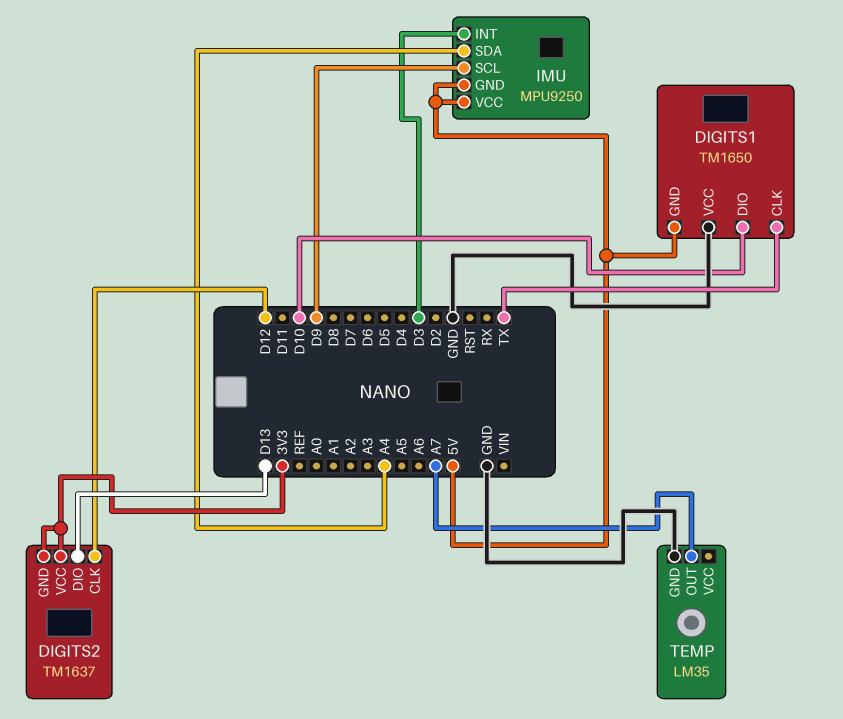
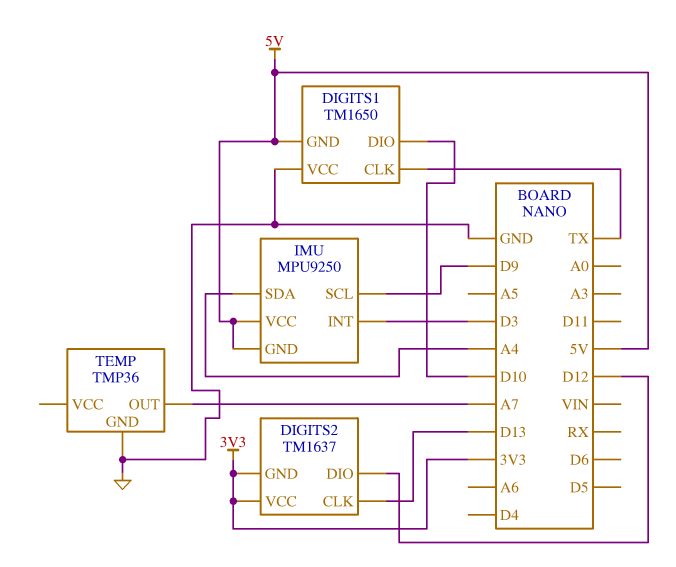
DIGITS2 pin CLK: D12 -> D13
DIGITS2 pin DIO: D13 -> D12
TEMP: LM35 -> TMP36

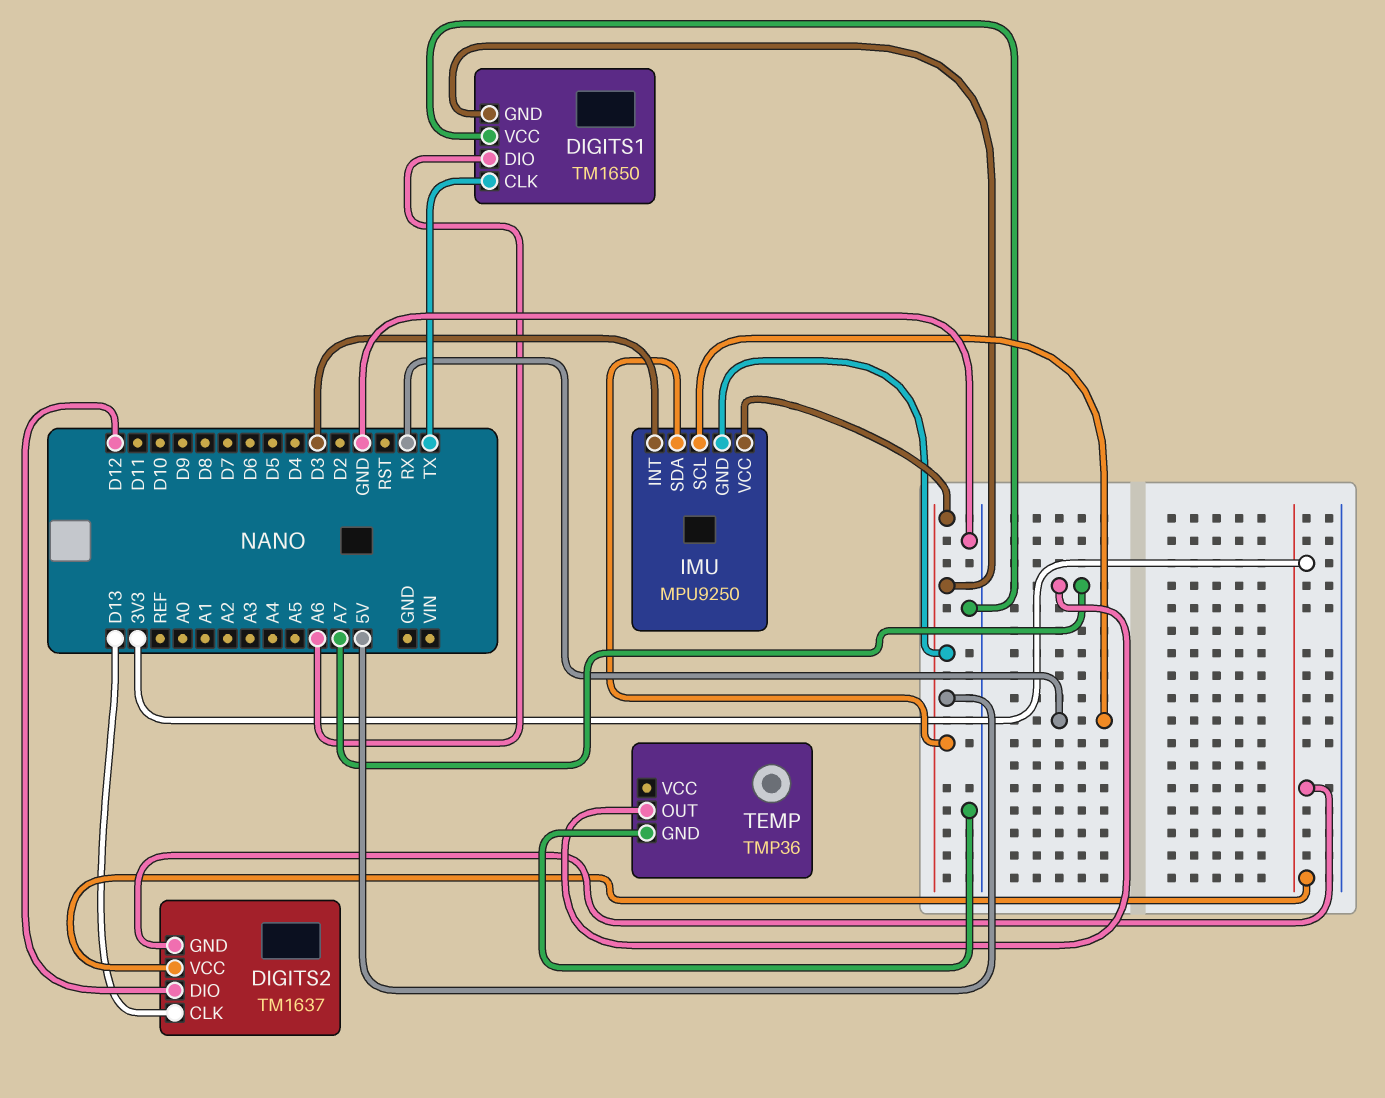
DIGITS1 pin DIO: D10 -> A6
IMU pin SCL: D9 -> RX
IMU pin SDA: A4 -> 5V

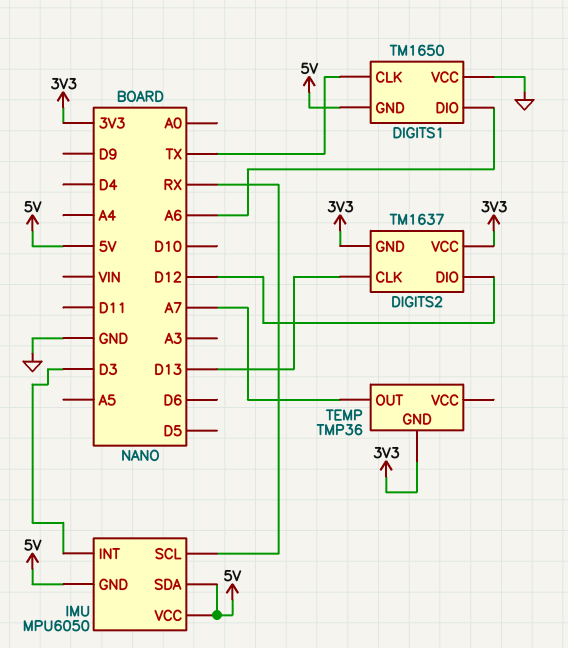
IMU: MPU9250 -> MPU6050
TEMP pin GND: GND -> 3V3

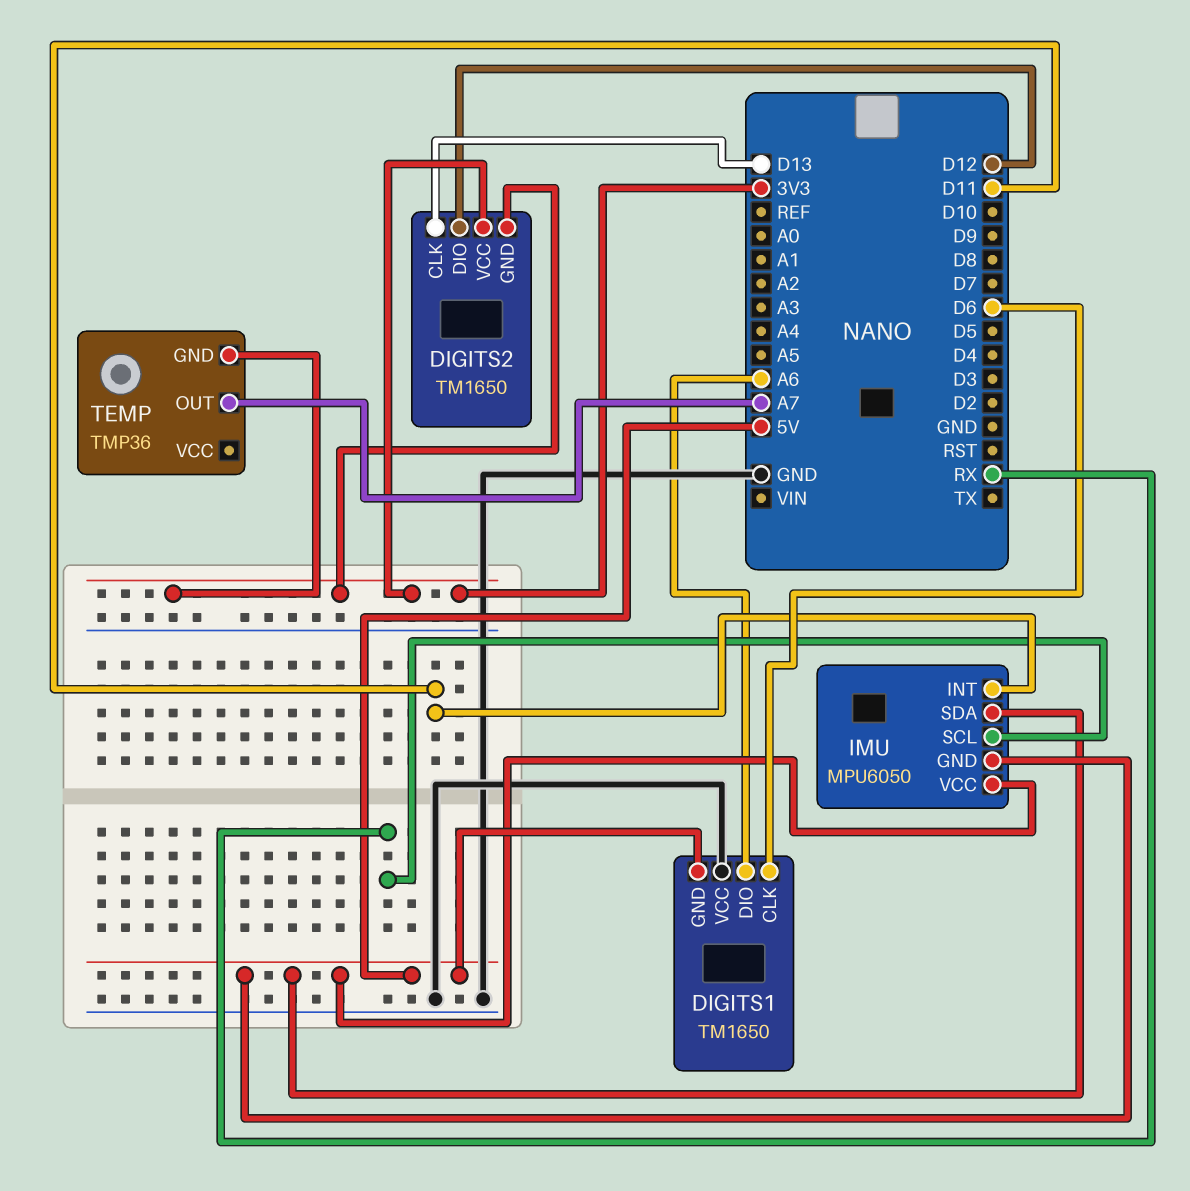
DIGITS1 pin CLK: TX -> D6
DIGITS2: TM1637 -> TM1650
IMU pin INT: D3 -> D11

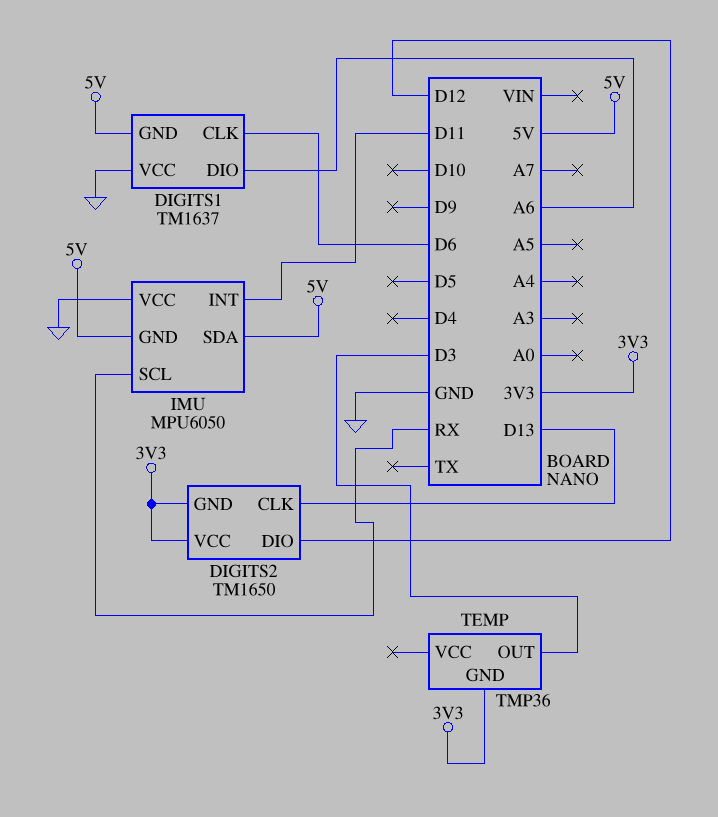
DIGITS1: TM1650 -> TM1637
IMU pin VCC: 5V -> GND
TEMP pin OUT: A7 -> D3

